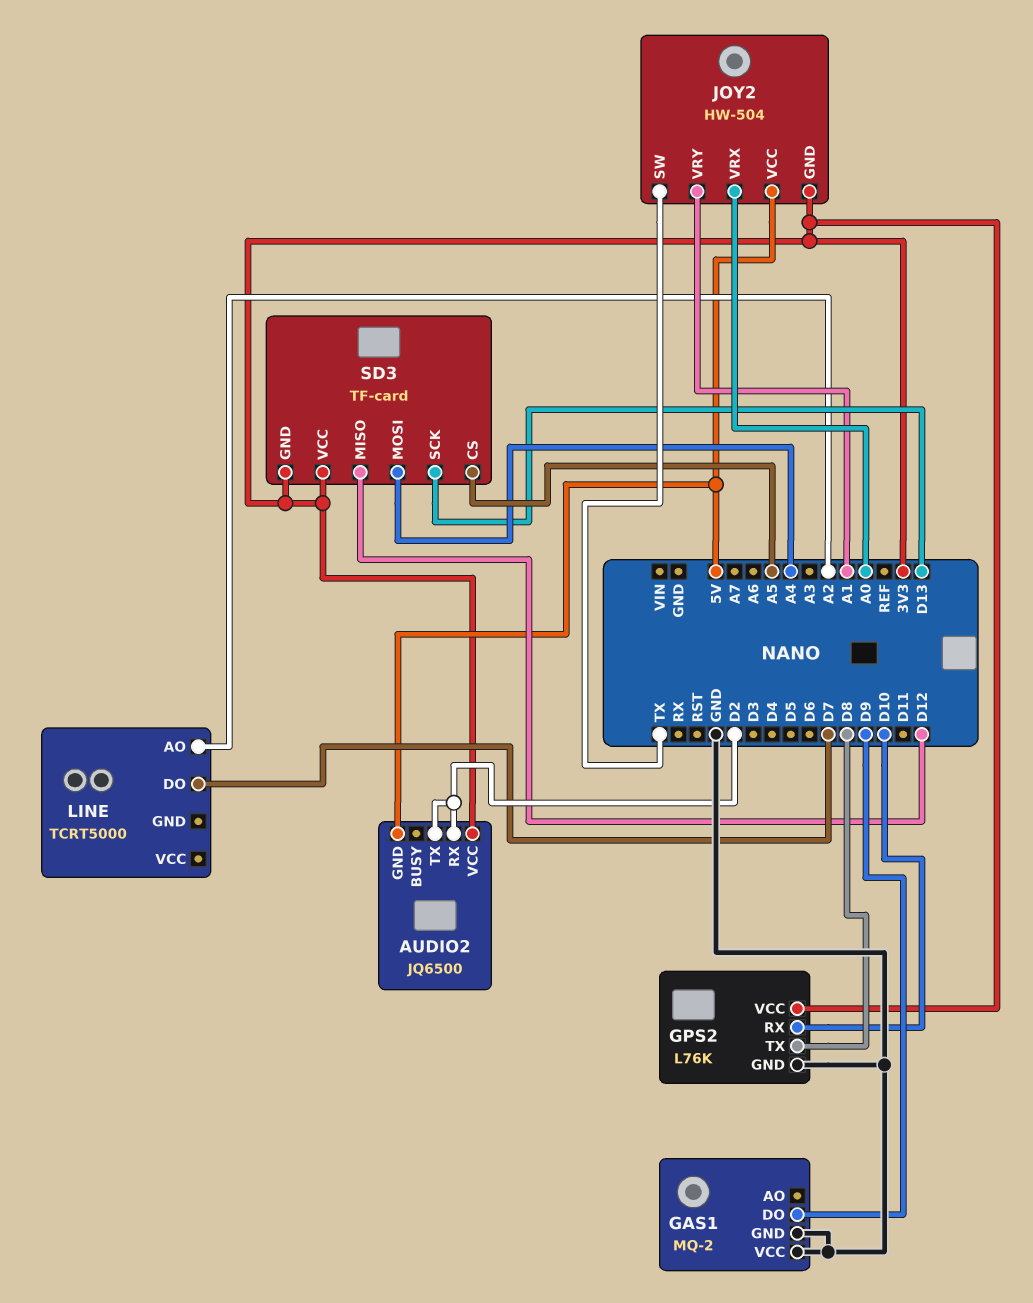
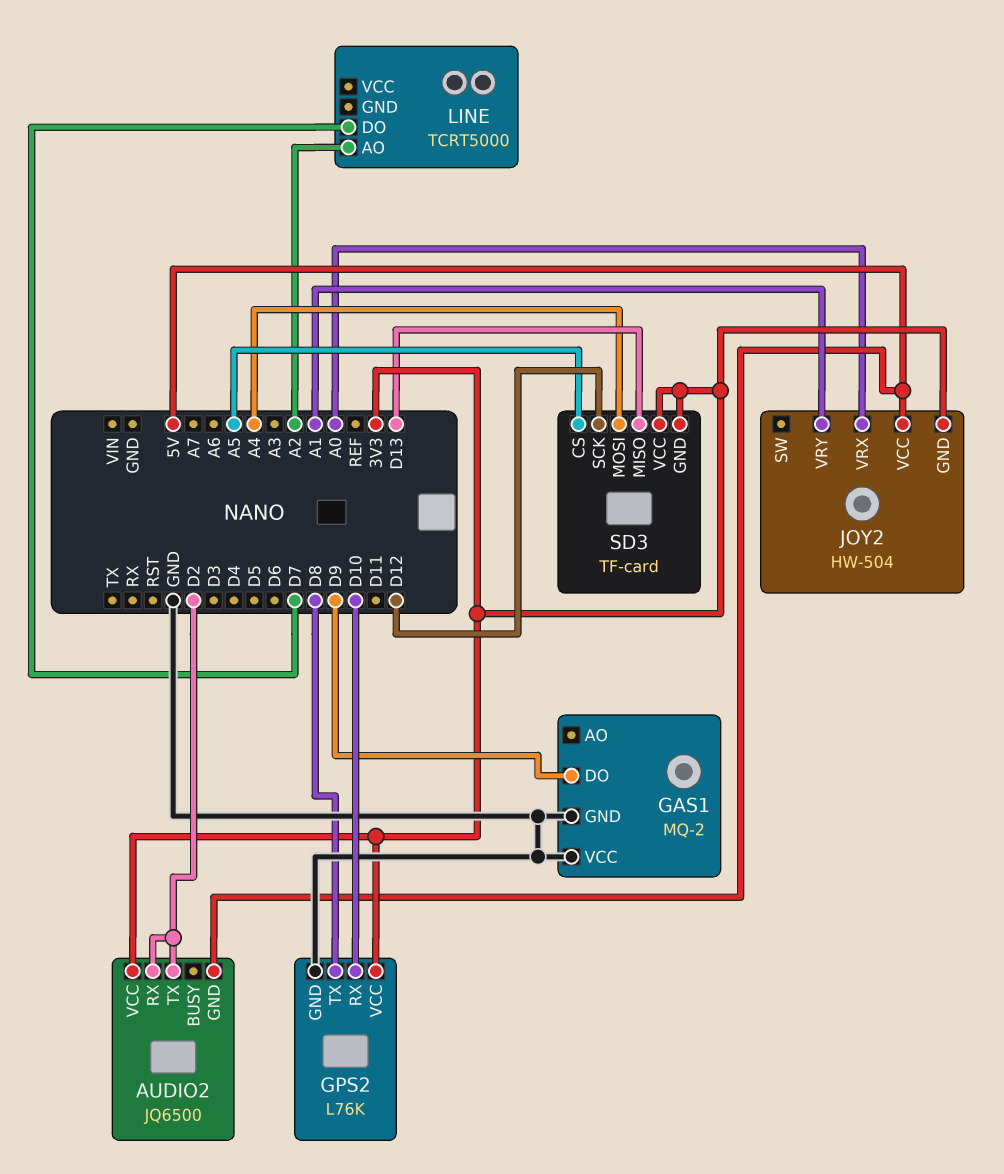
JOY2 pin SW: TX -> none
SD3 pin MISO: D12 -> D13
SD3 pin SCK: D13 -> D12

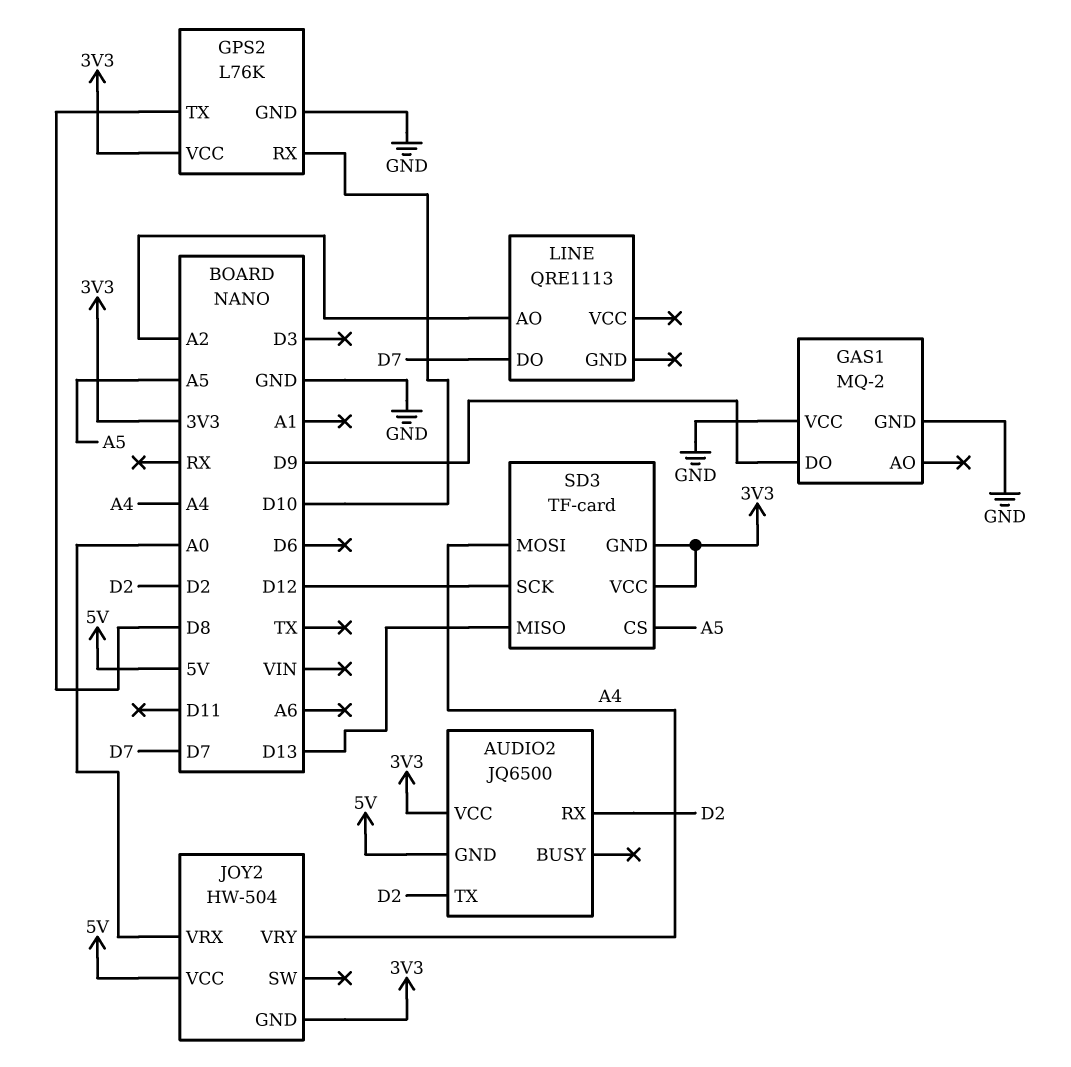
JOY2 pin VRY: A1 -> A4
LINE: TCRT5000 -> QRE1113

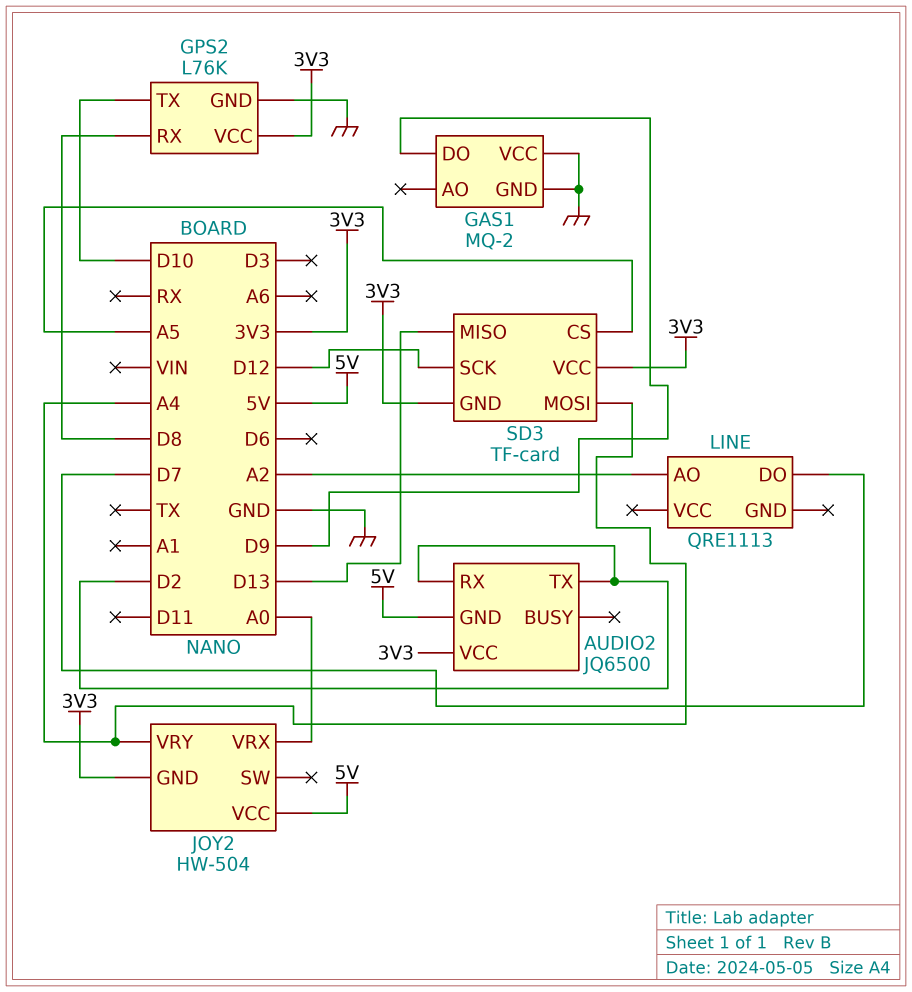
GPS2 pin RX: D10 -> D8
GPS2 pin TX: D8 -> D10

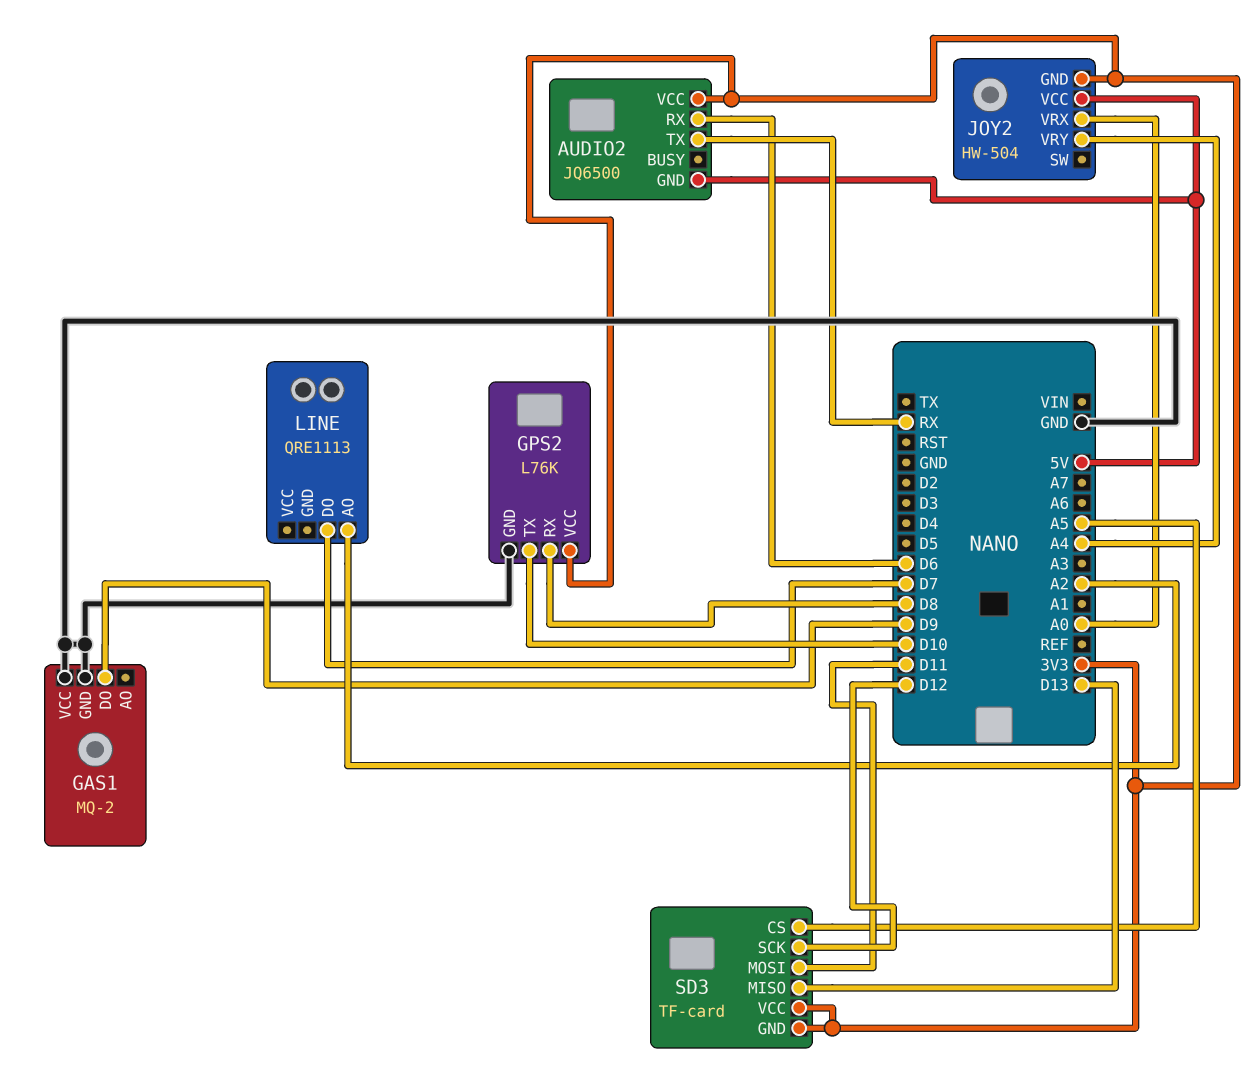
AUDIO2 pin RX: D2 -> D6
AUDIO2 pin TX: D2 -> RX
SD3 pin MOSI: A4 -> D11

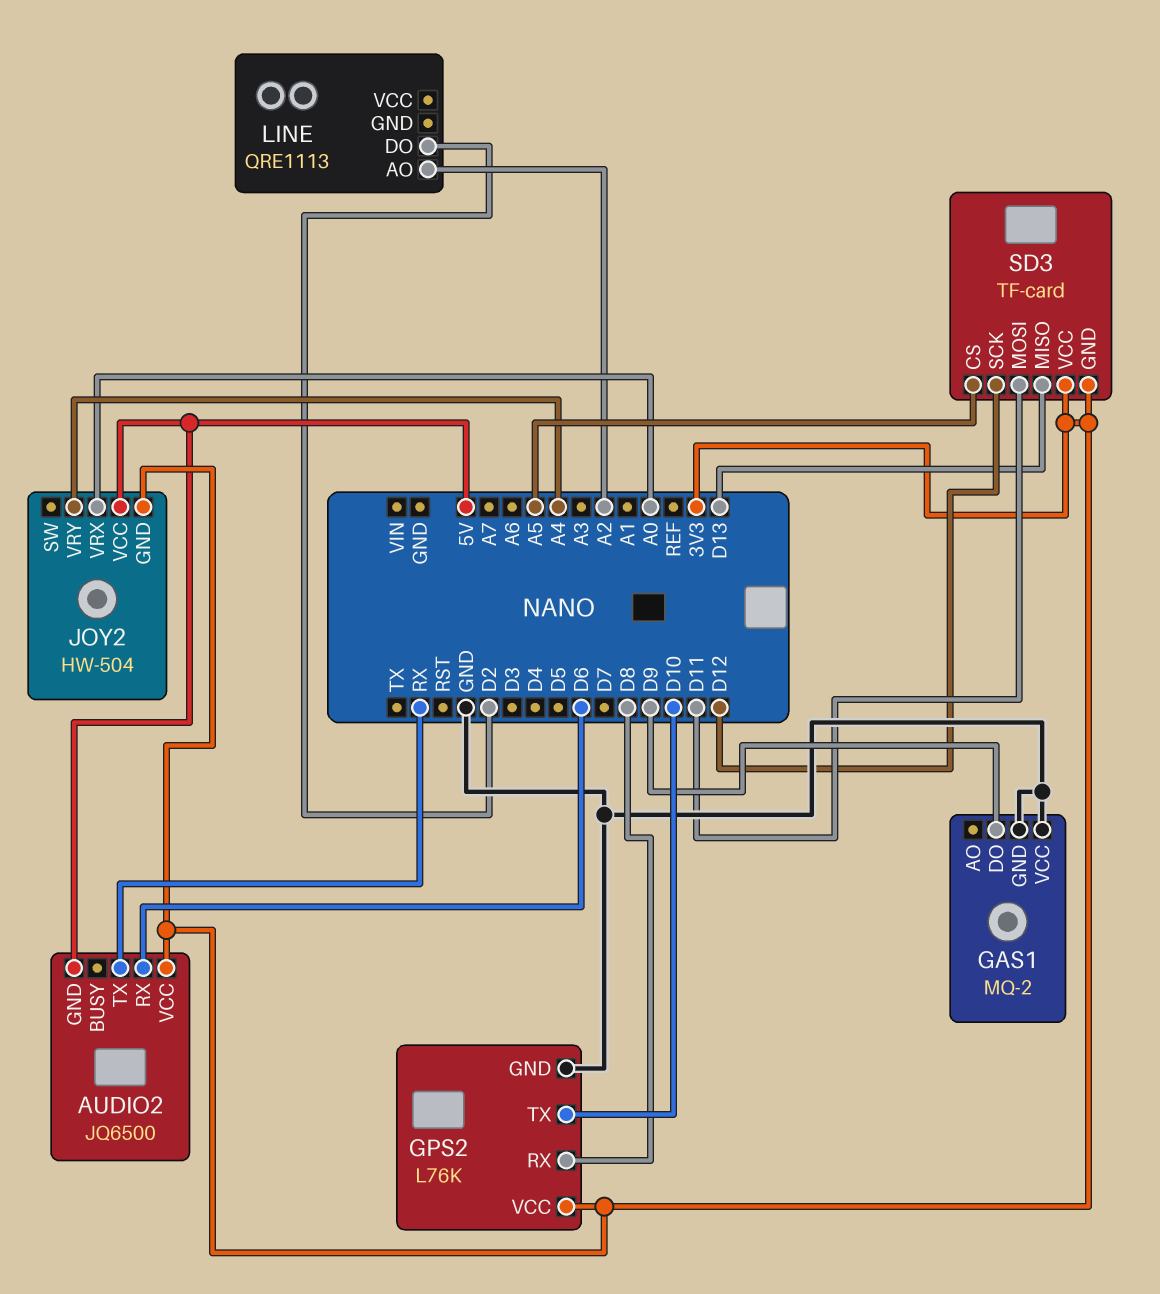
LINE pin DO: D7 -> D2

